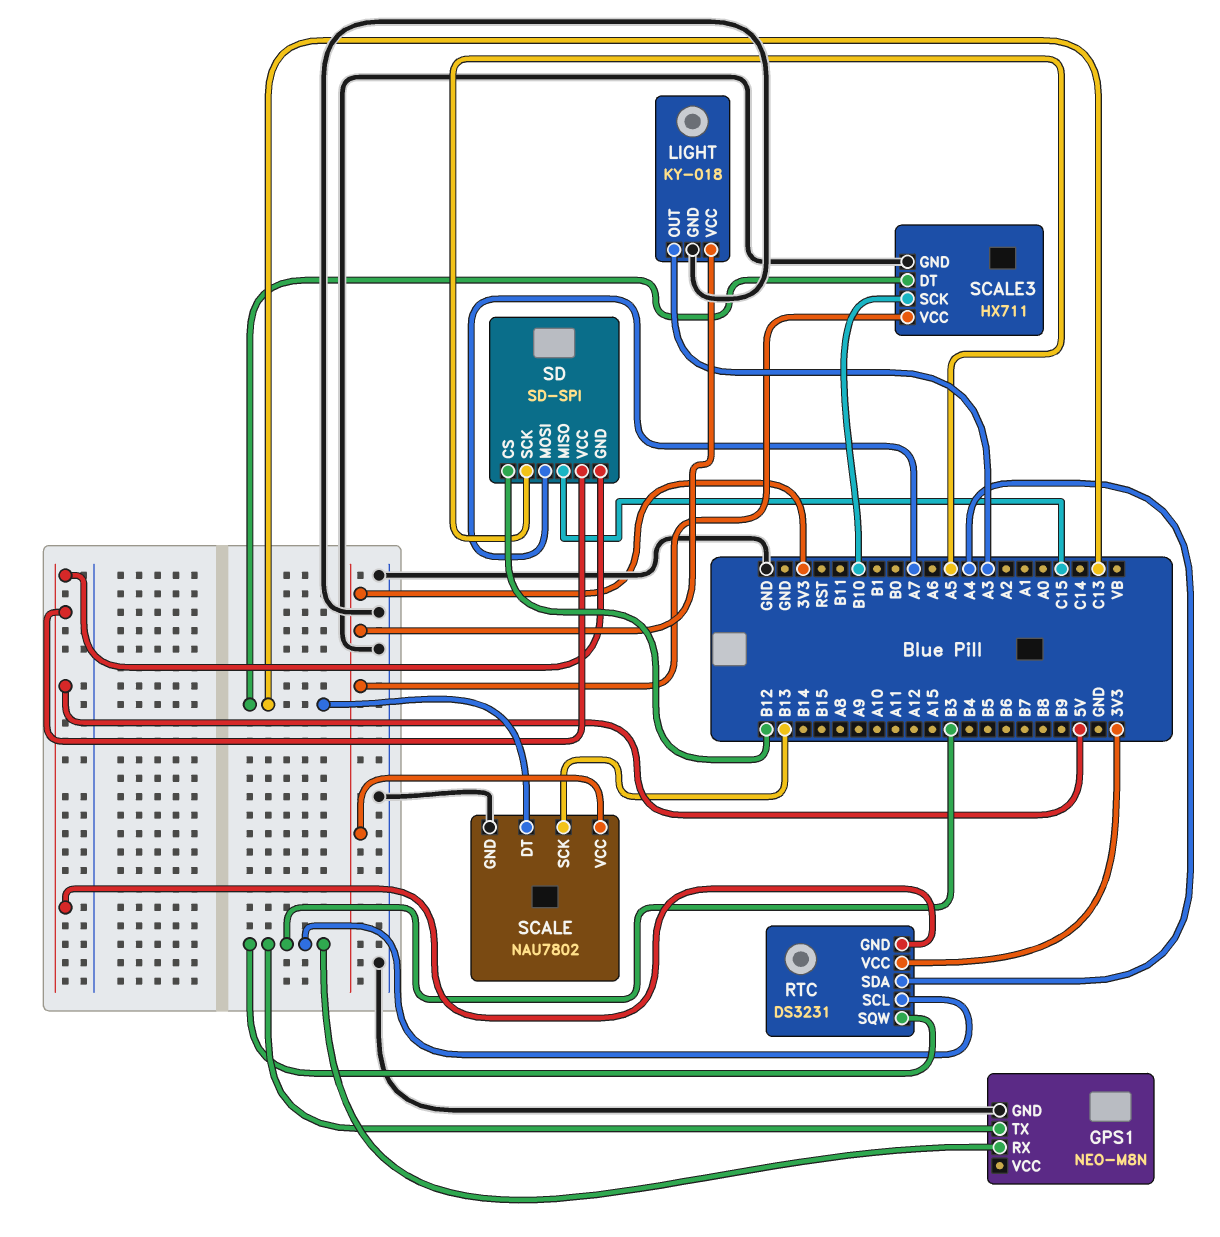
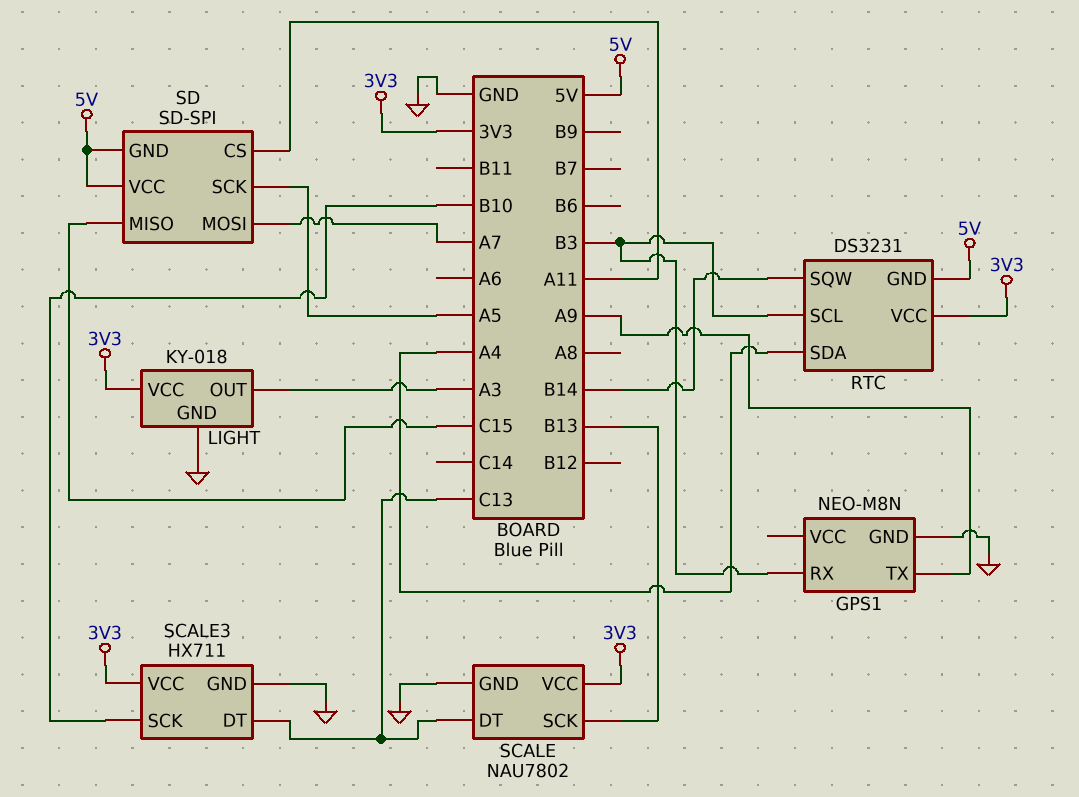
GPS1 pin TX: B3 -> A9
RTC pin SQW: B3 -> B14
SD pin CS: B12 -> A11

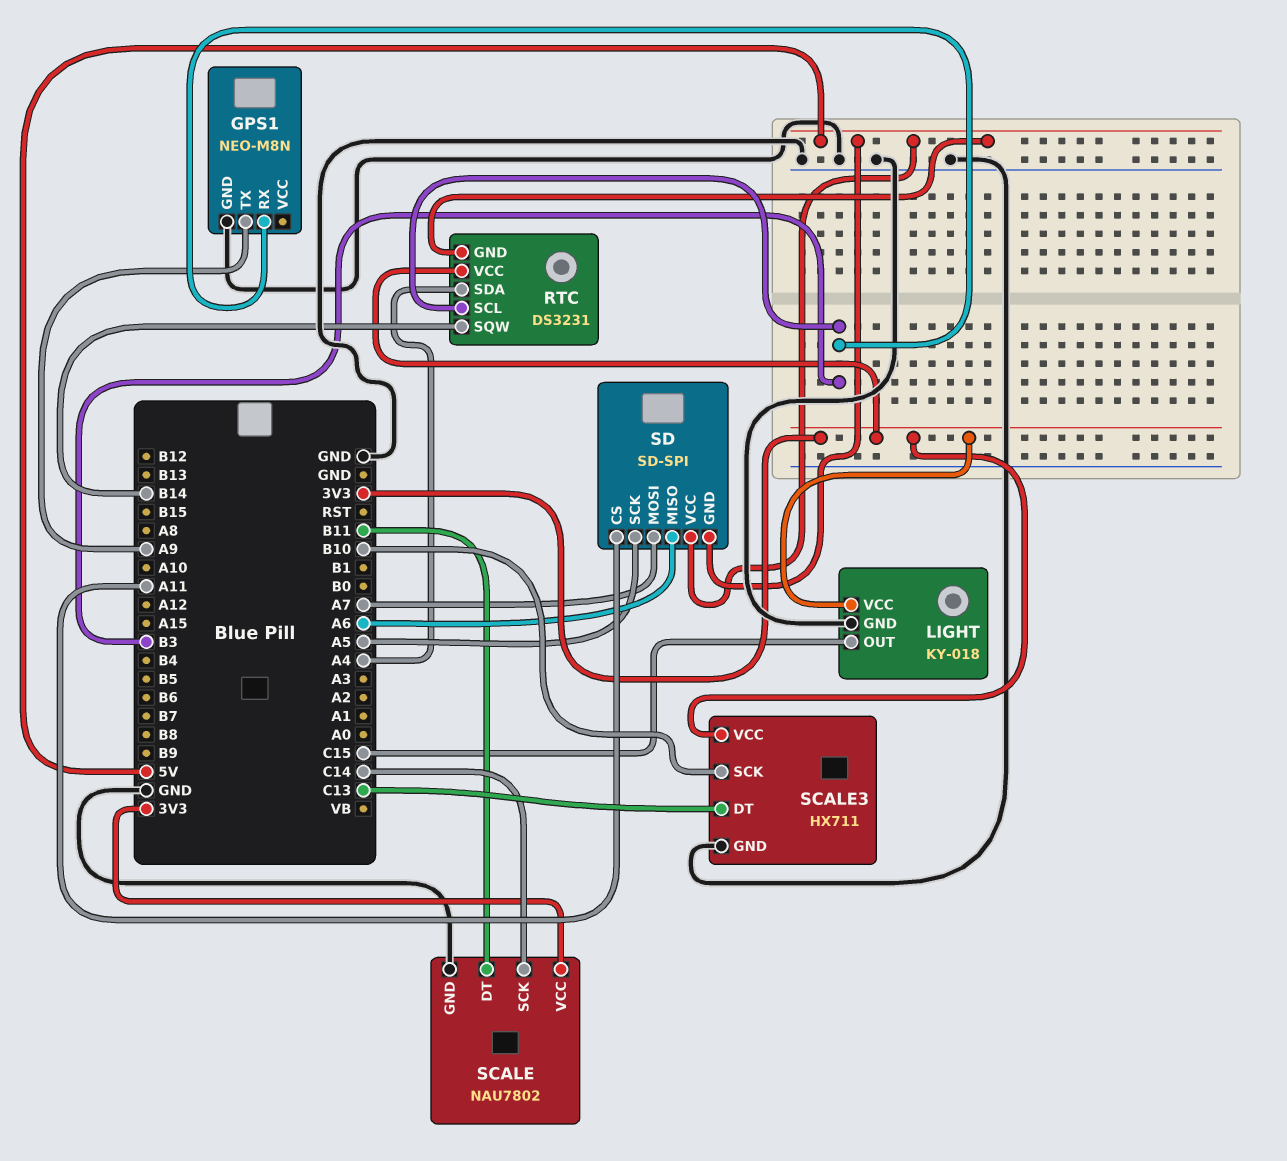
LIGHT pin OUT: A3 -> C15
SCALE pin DT: C13 -> B11
SCALE pin SCK: B13 -> C14
SD pin MISO: C15 -> A6

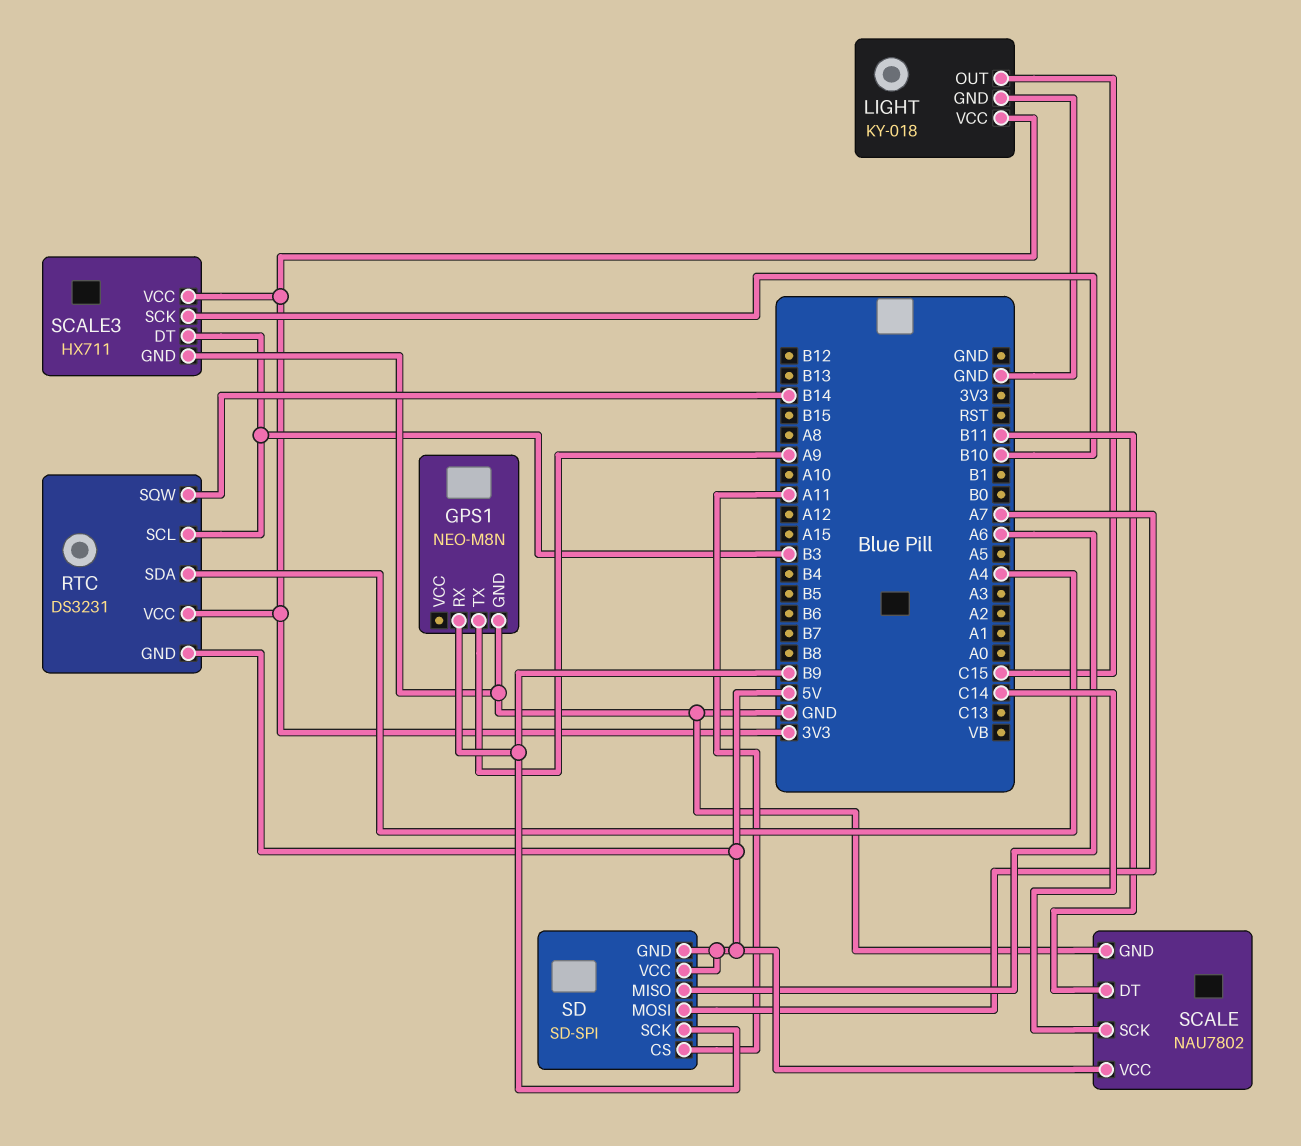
GPS1 pin RX: B3 -> B9
SCALE pin VCC: 3V3 -> 5V
SCALE3 pin DT: C13 -> B3
SD pin SCK: A5 -> B9

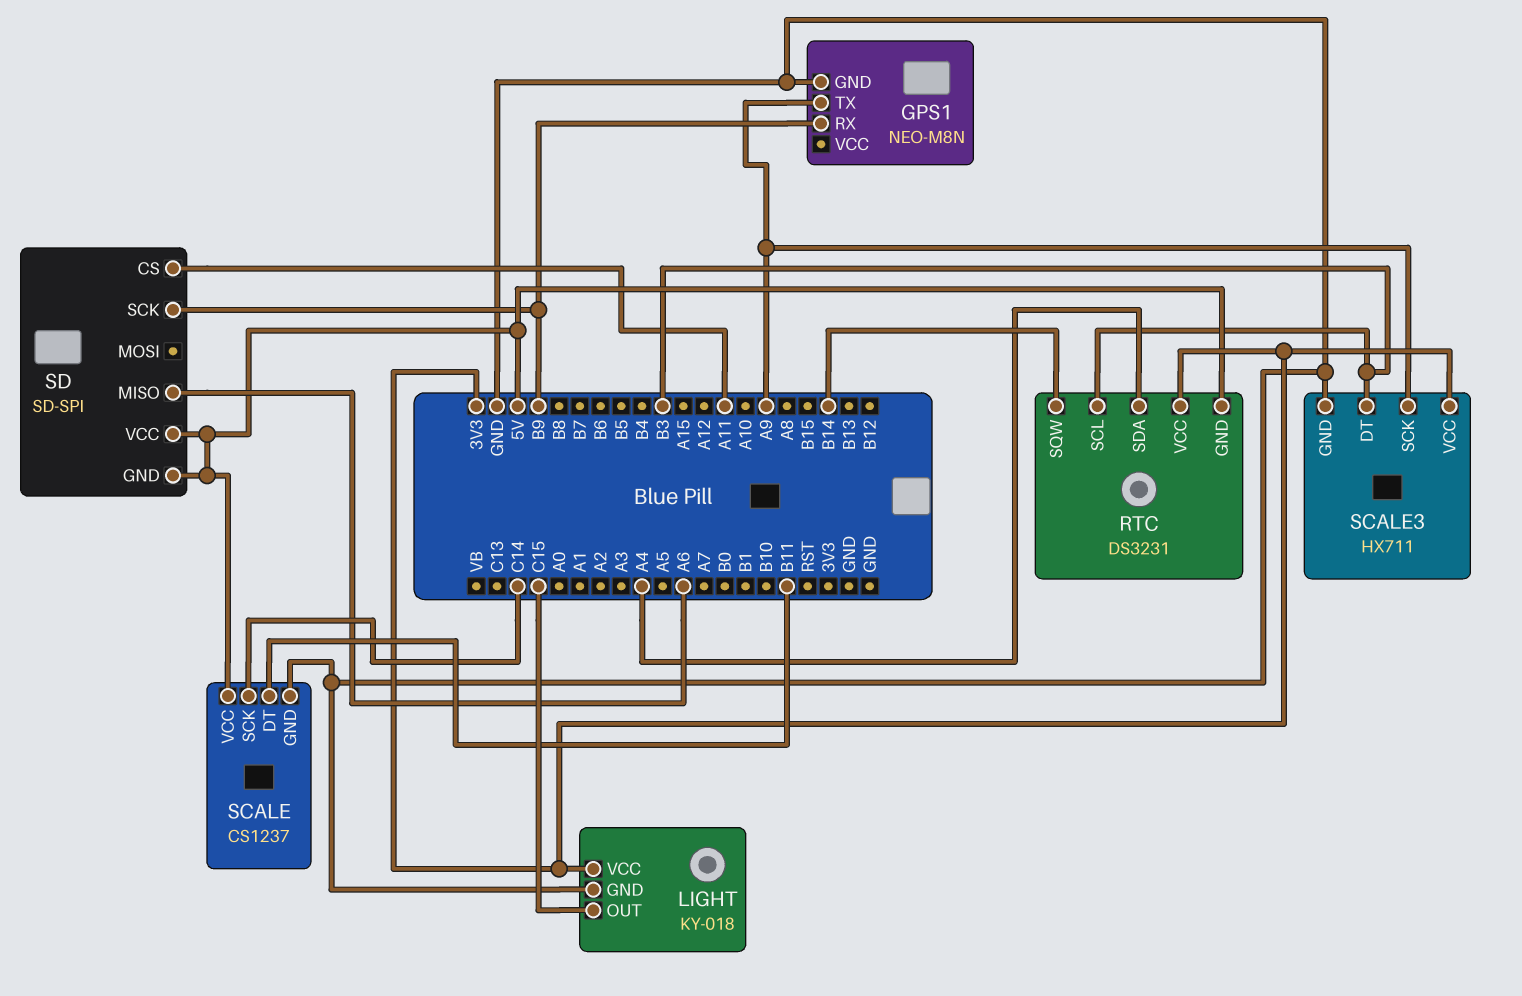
SCALE: NAU7802 -> CS1237
SCALE3 pin SCK: B10 -> A9
SD pin MOSI: A7 -> none

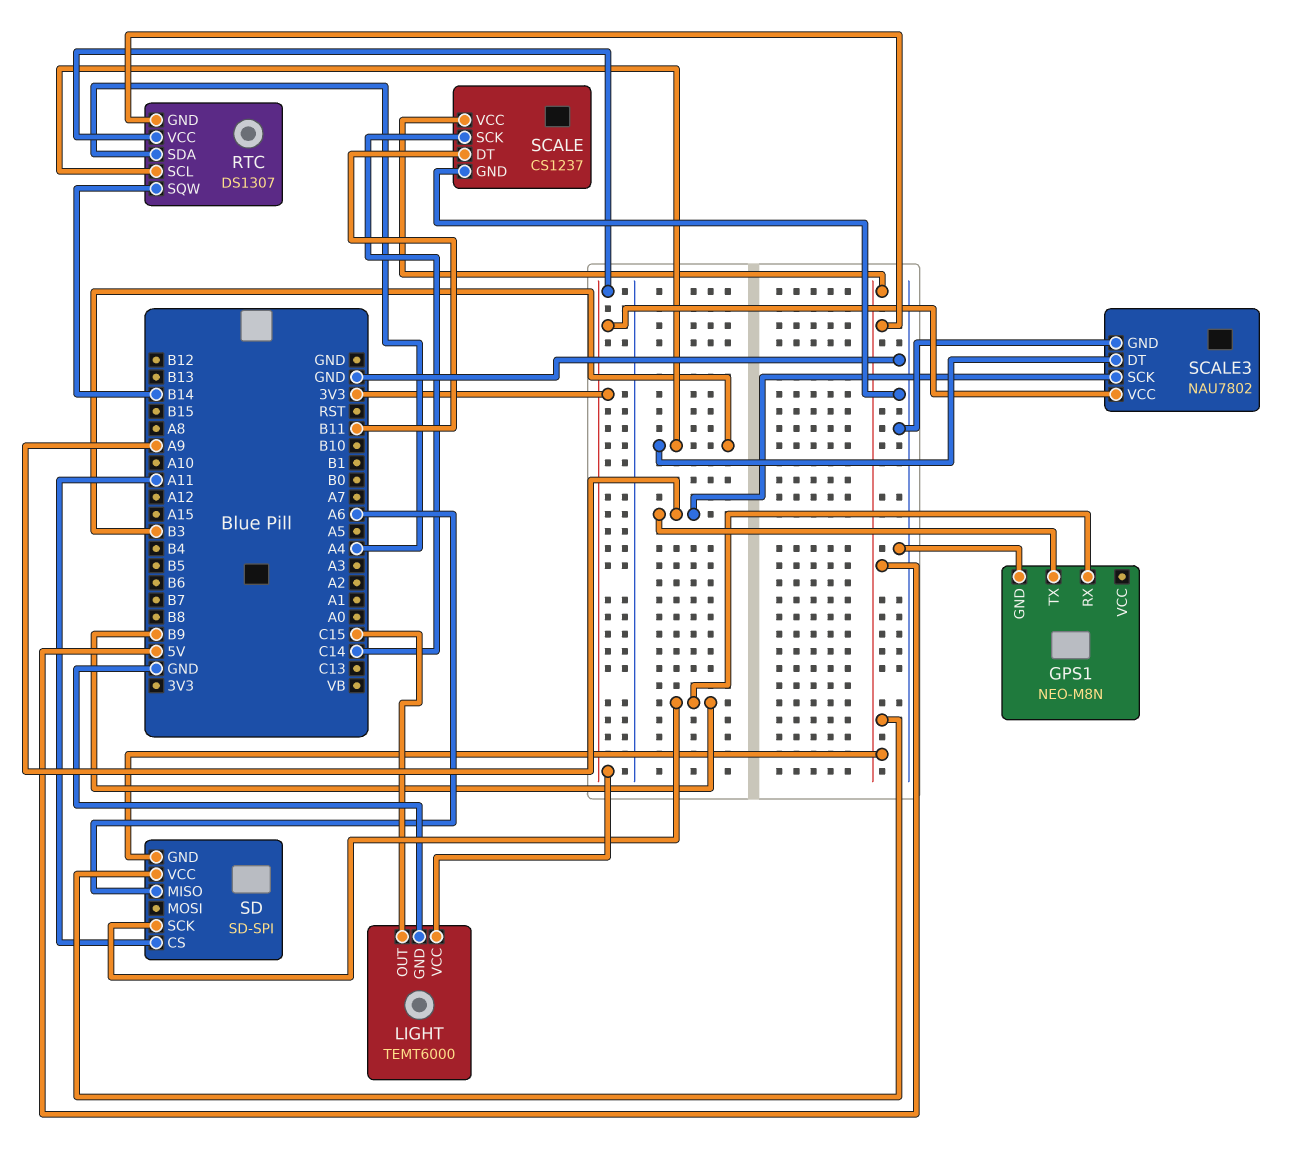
LIGHT: KY-018 -> TEMT6000
RTC: DS3231 -> DS1307
SCALE3: HX711 -> NAU7802

